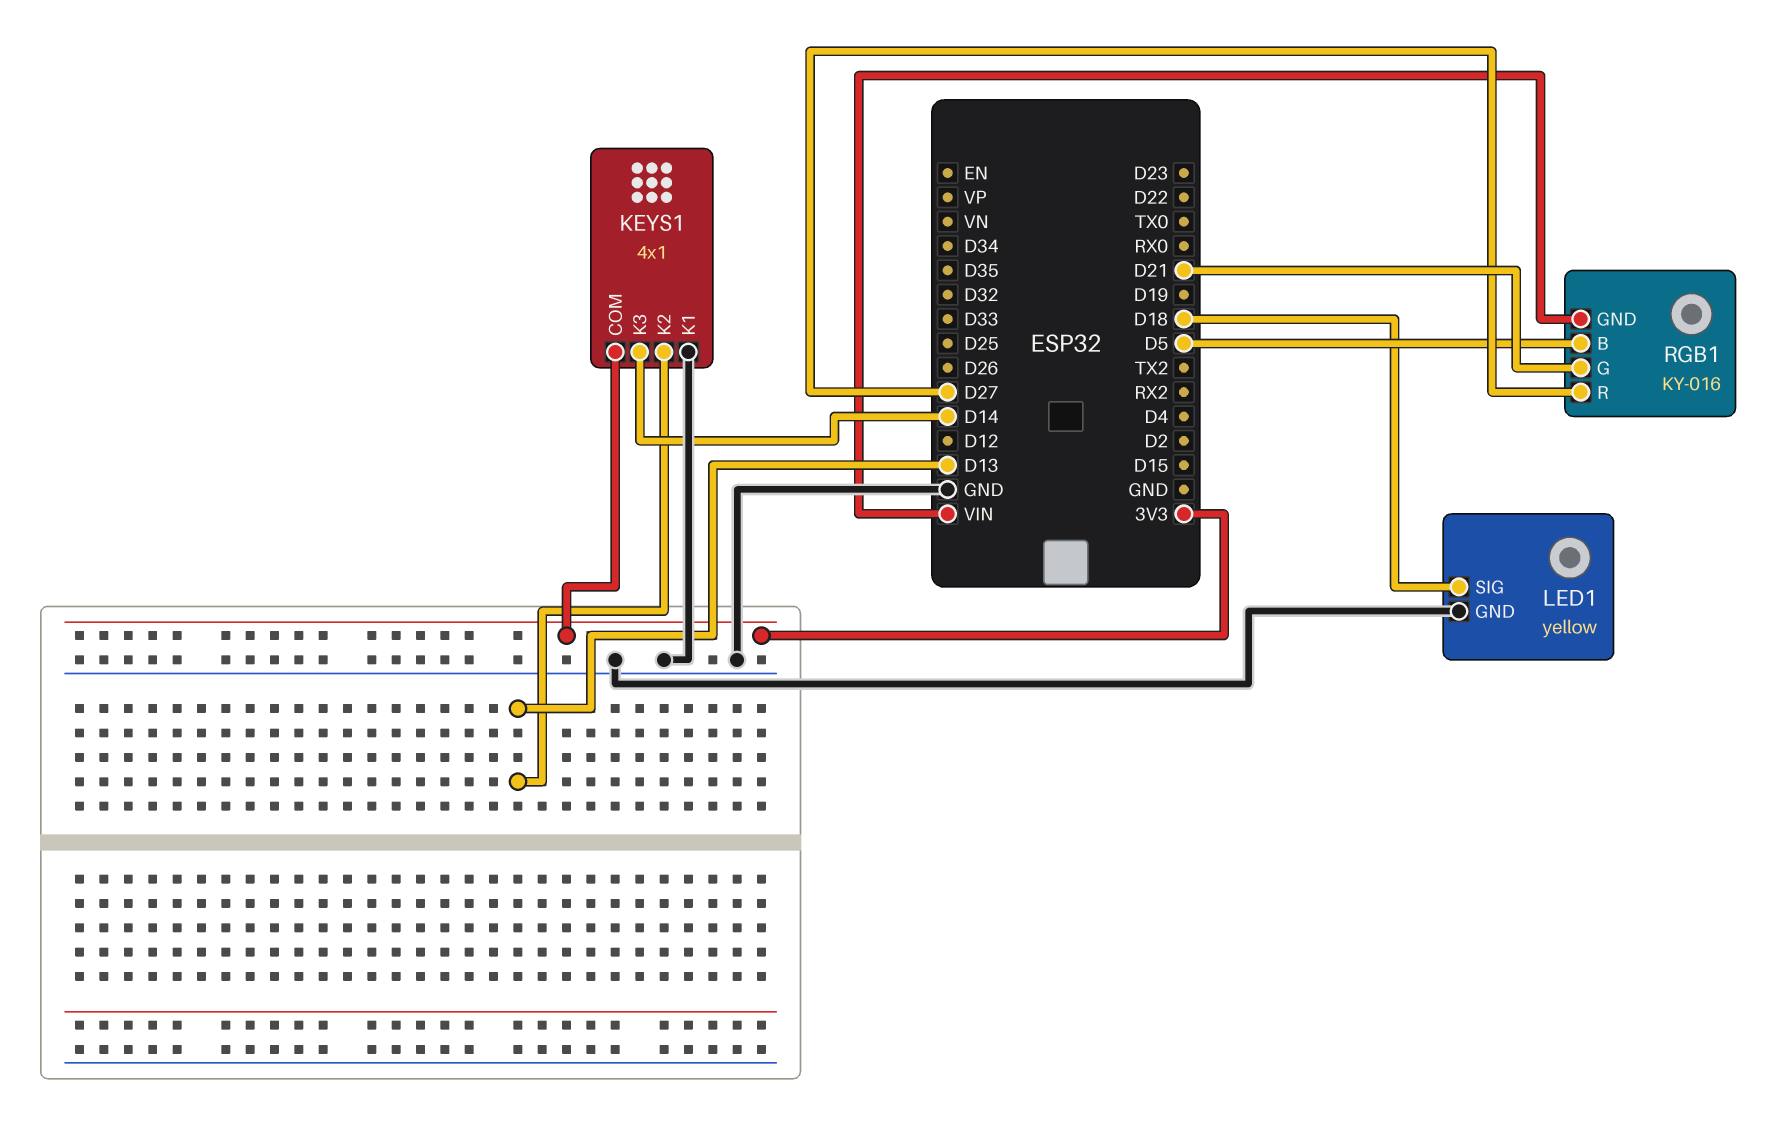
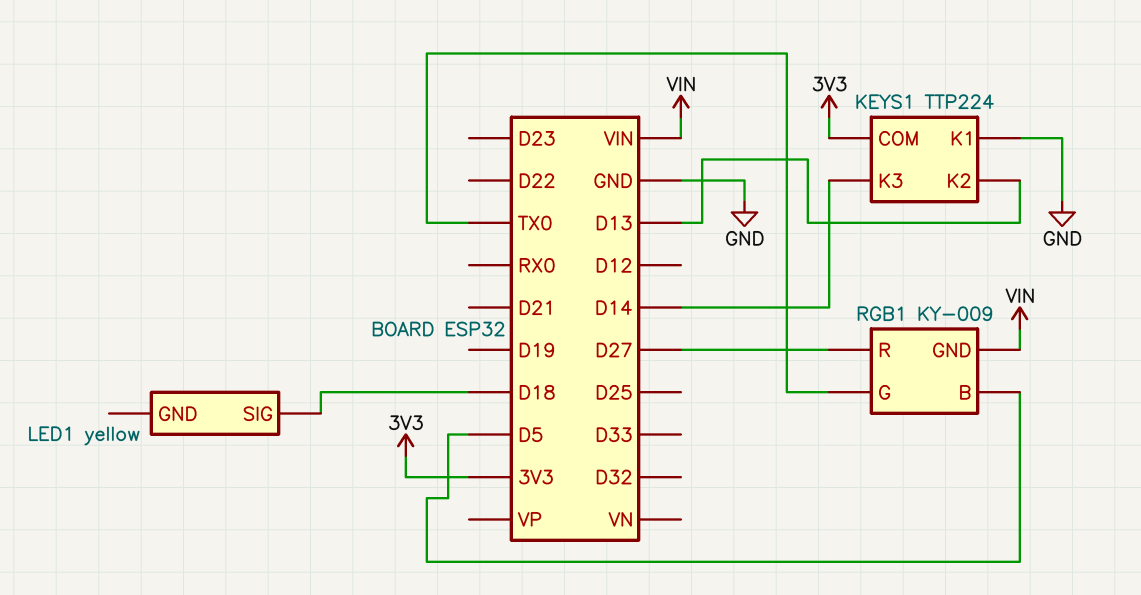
KEYS1: 4x1 -> TTP224
LED1 pin GND: GND -> none
RGB1: KY-016 -> KY-009
RGB1 pin G: D21 -> TX0

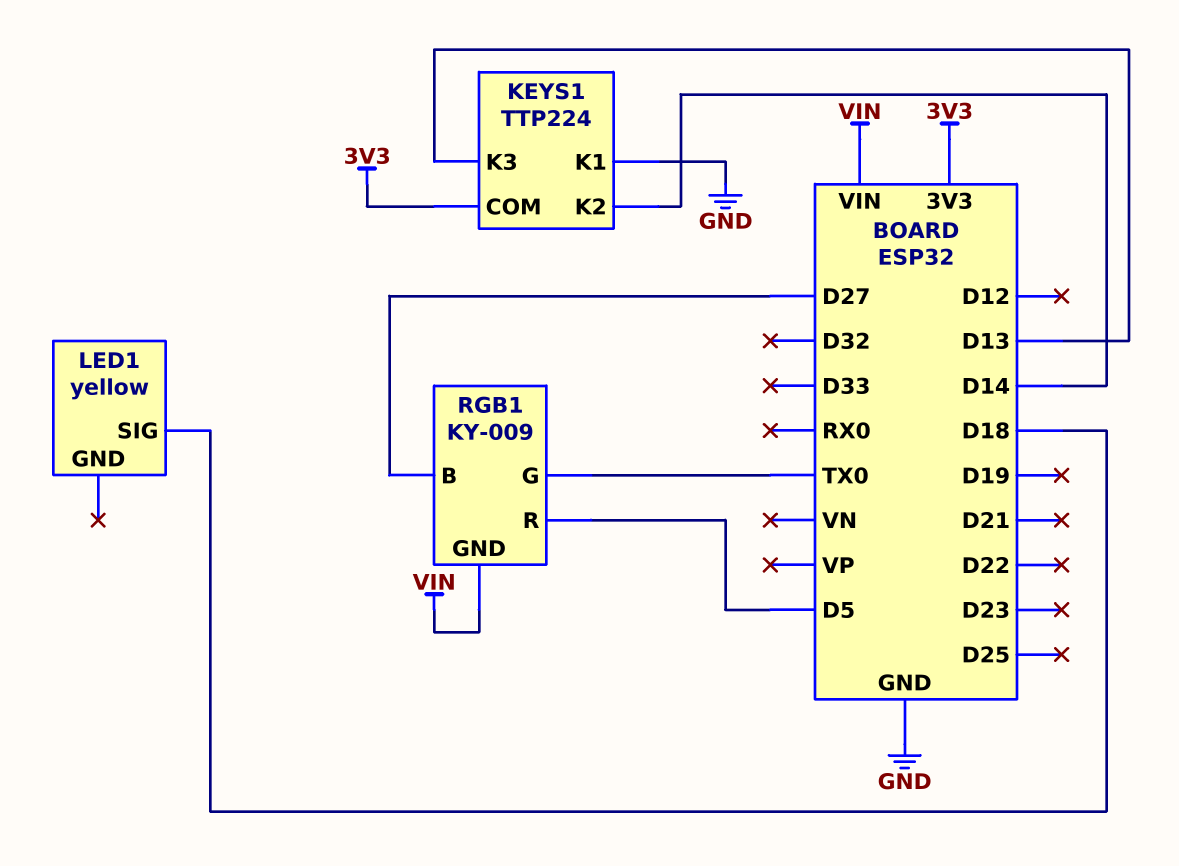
KEYS1 pin K2: D13 -> D14
KEYS1 pin K3: D14 -> D13
RGB1 pin B: D5 -> D27
RGB1 pin R: D27 -> D5

